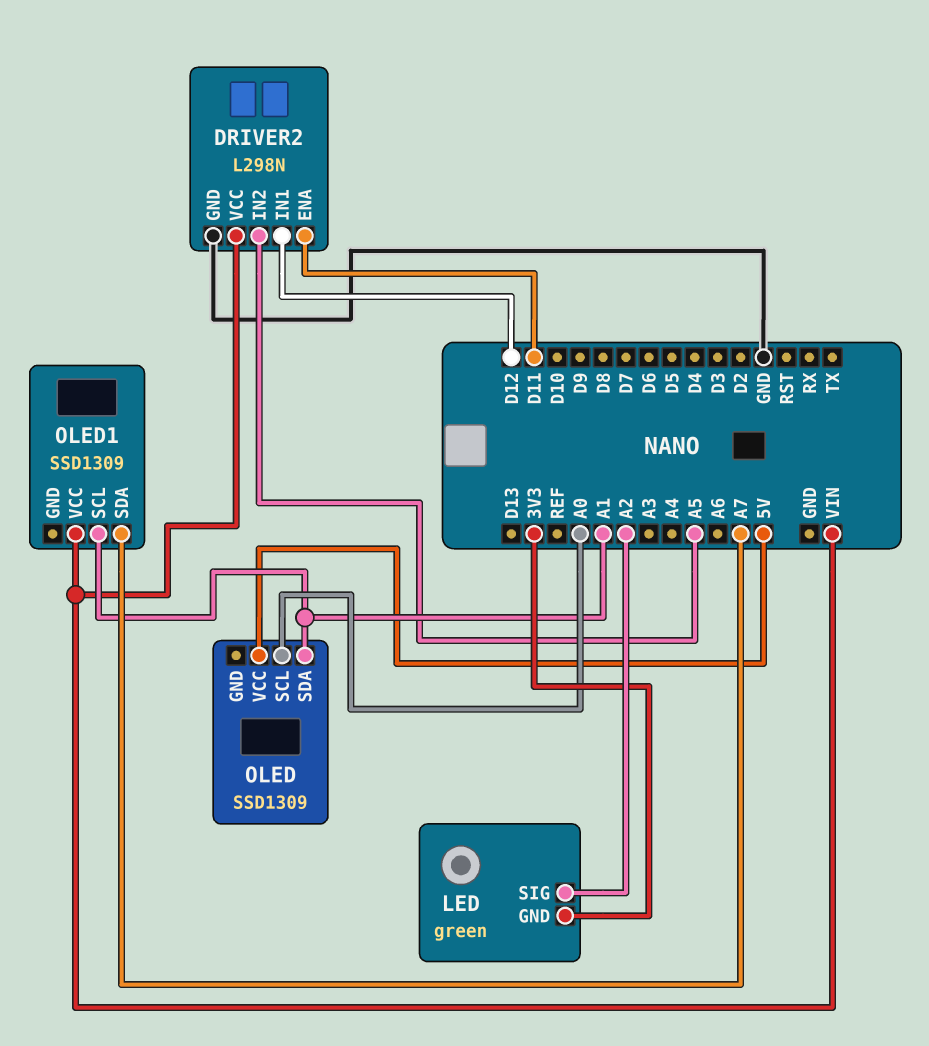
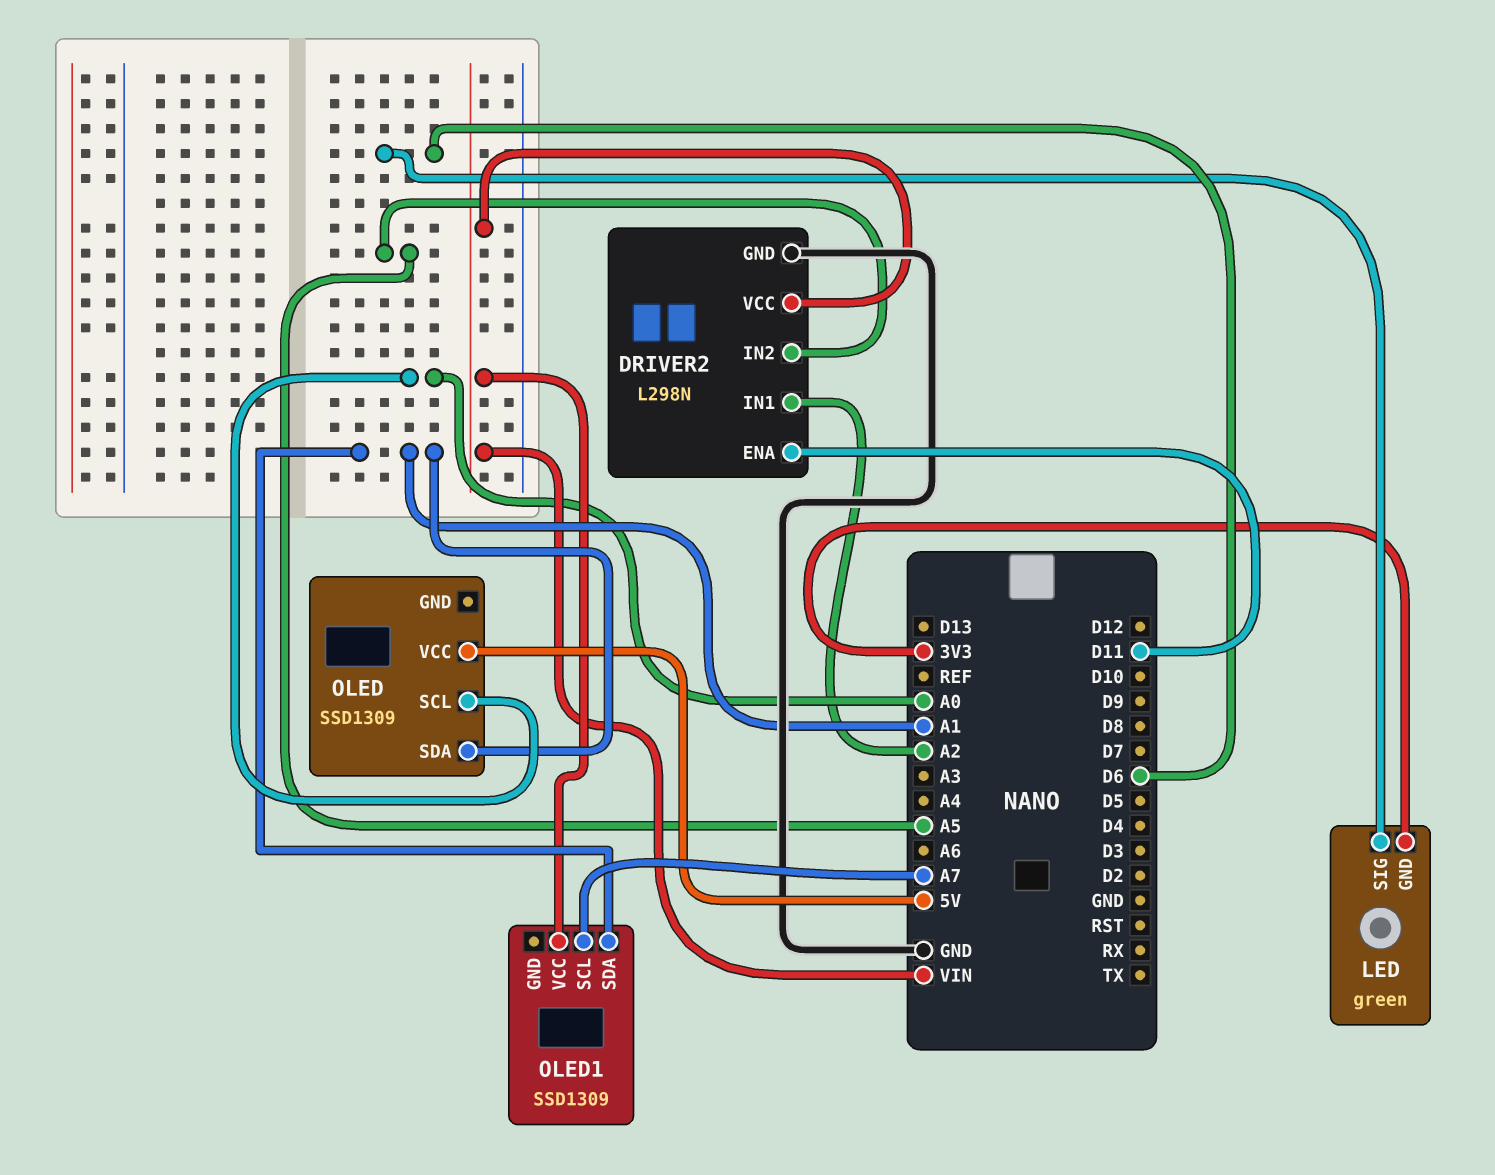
DRIVER2 pin IN1: D12 -> A2
LED pin SIG: A2 -> D6
OLED1 pin SCL: A1 -> A7
OLED1 pin SDA: A7 -> A1

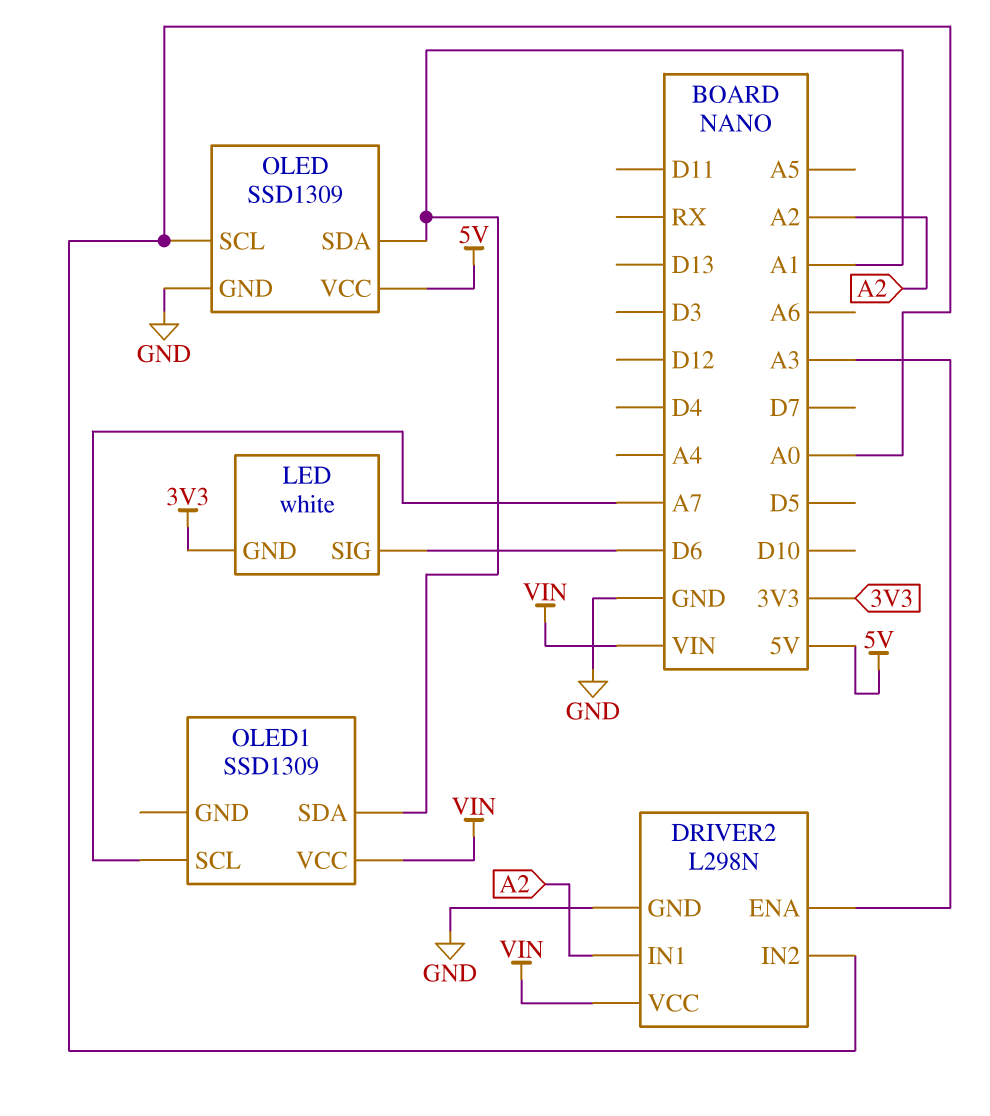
DRIVER2 pin ENA: D11 -> A3
DRIVER2 pin IN2: A5 -> A0
LED: green -> white
OLED pin GND: none -> GND

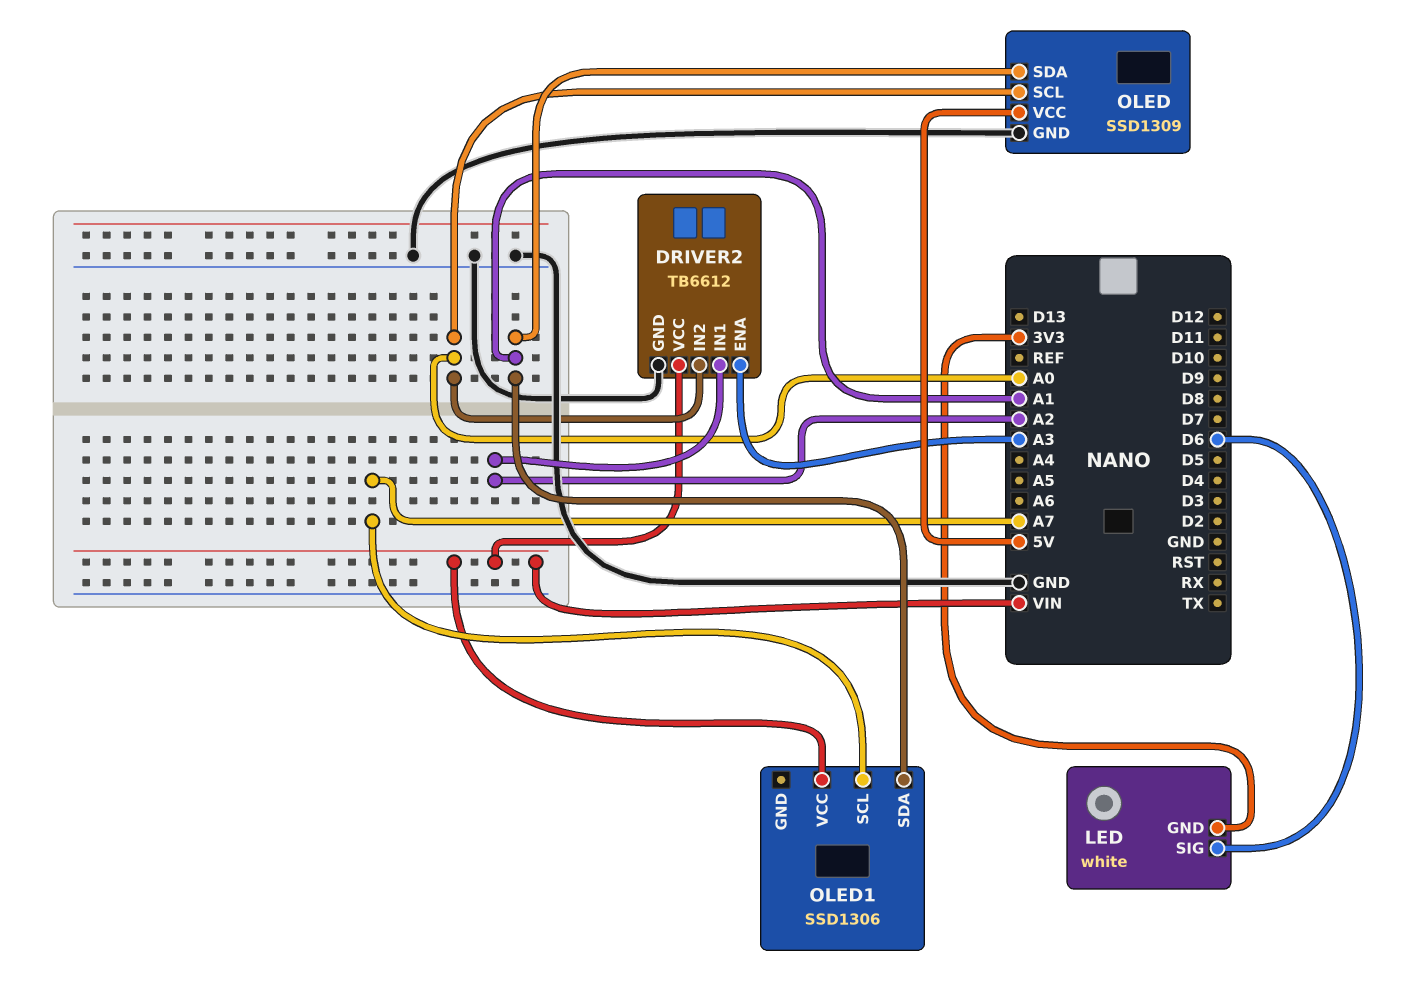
DRIVER2: L298N -> TB6612
OLED1: SSD1309 -> SSD1306

